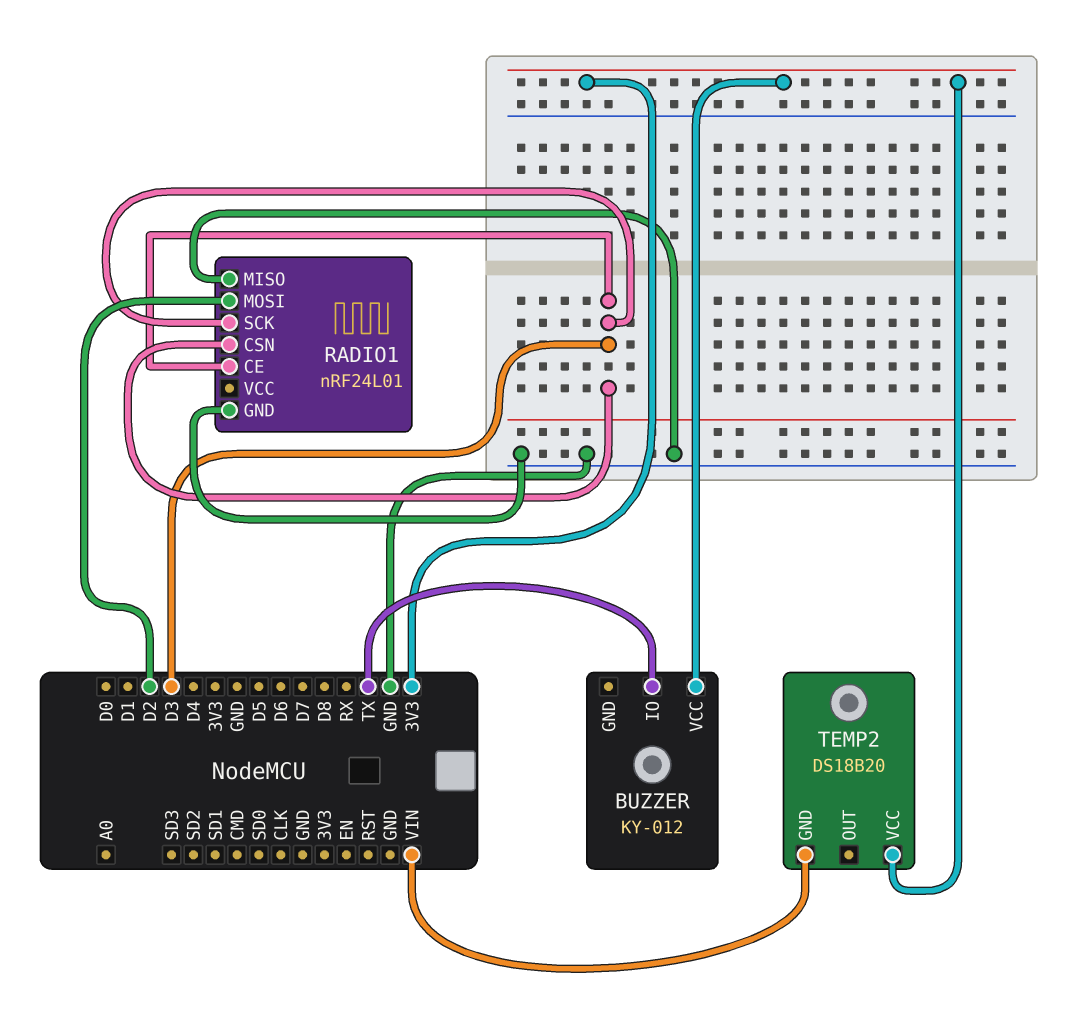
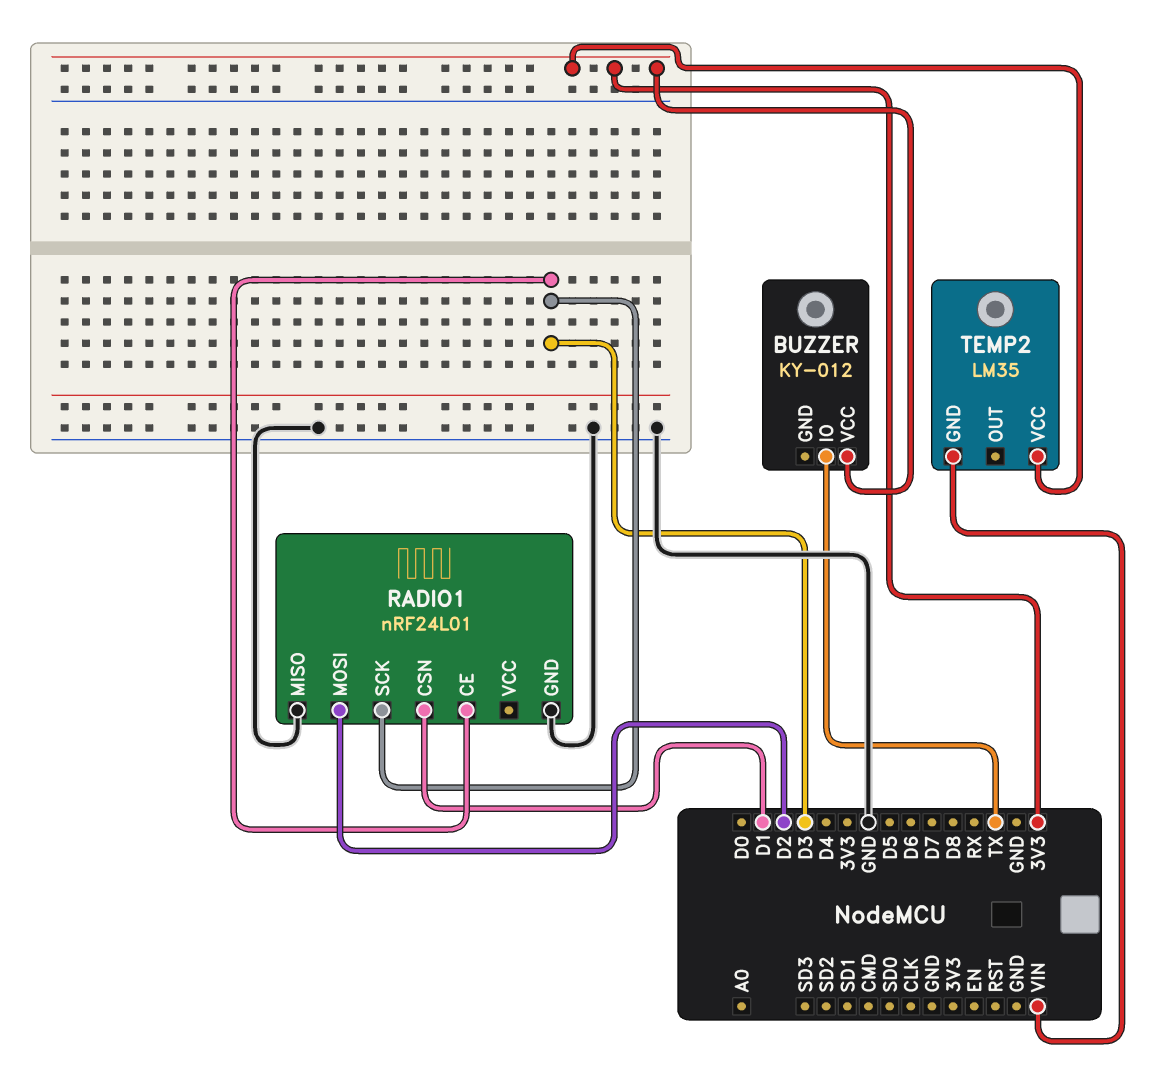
RADIO1 pin CSN: D3 -> D1
TEMP2: DS18B20 -> LM35

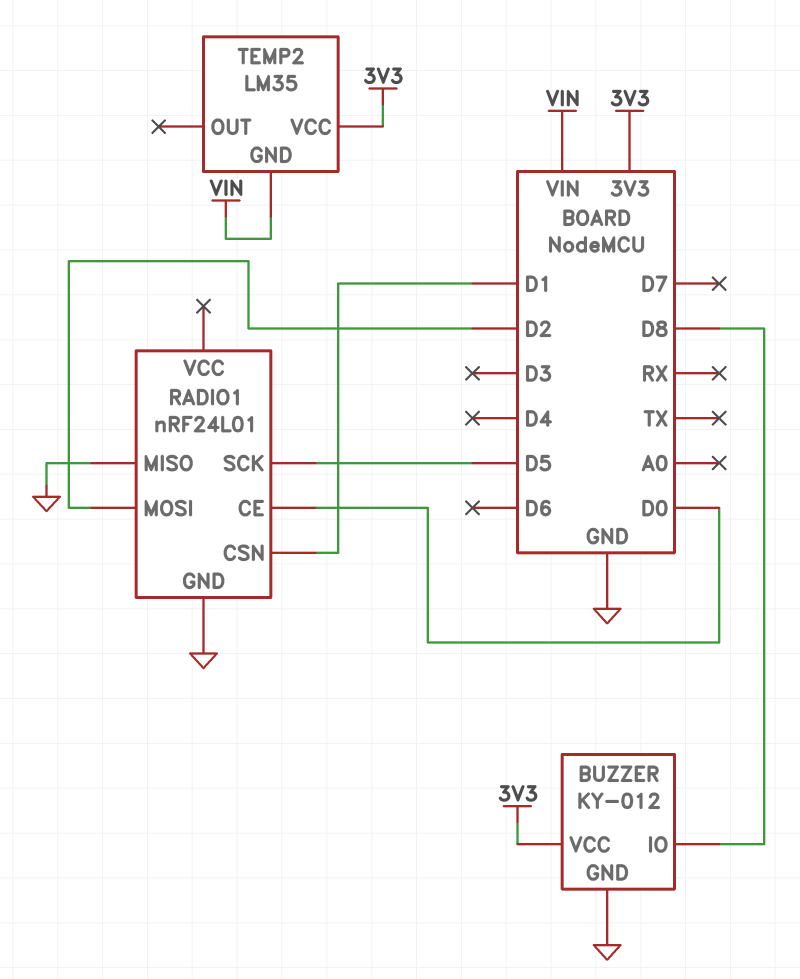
BUZZER pin GND: none -> GND
BUZZER pin IO: TX -> D8
RADIO1 pin CE: D3 -> D0
RADIO1 pin SCK: D3 -> D5

